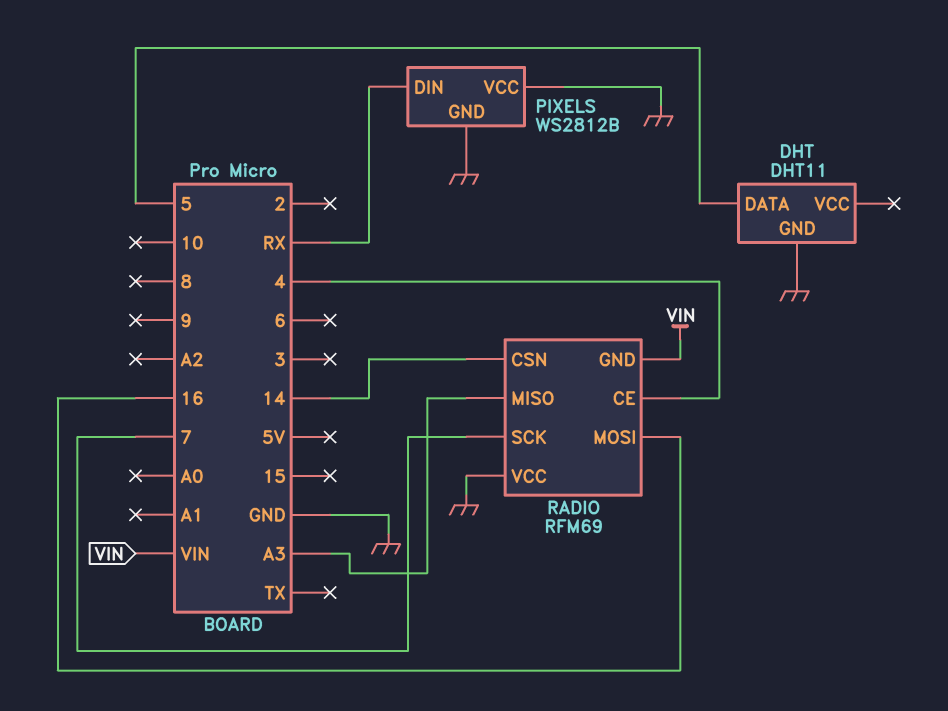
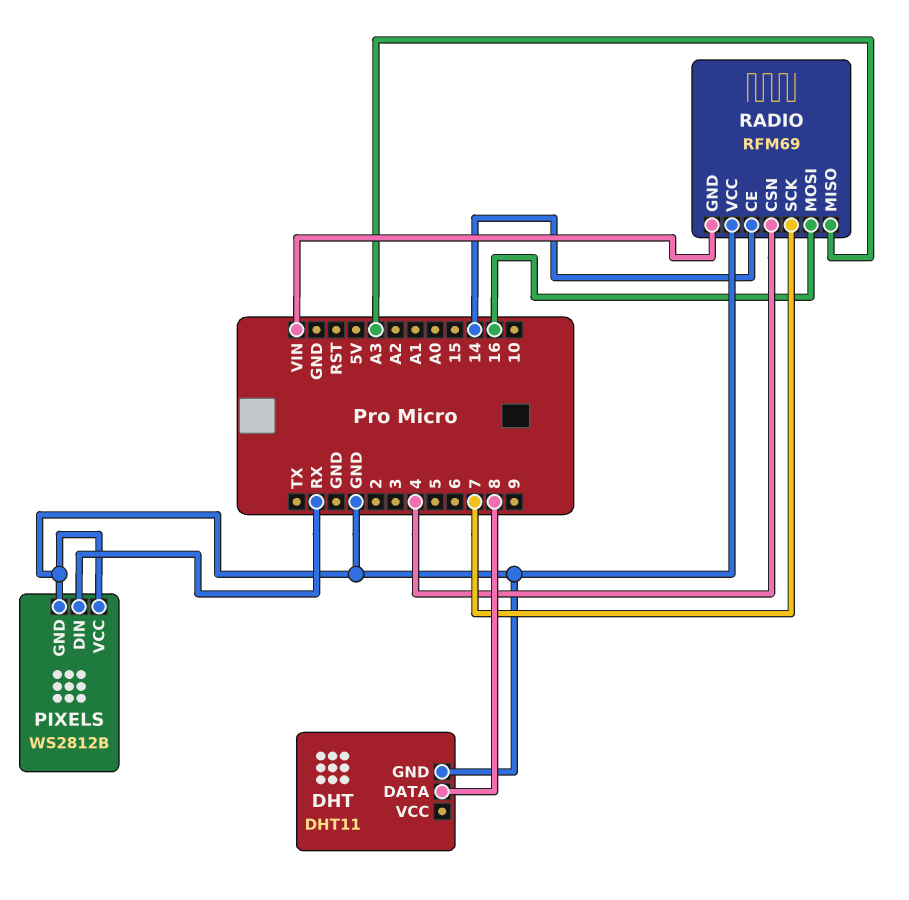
DHT pin DATA: 5 -> 8
RADIO pin CE: 4 -> 14
RADIO pin CSN: 14 -> 4

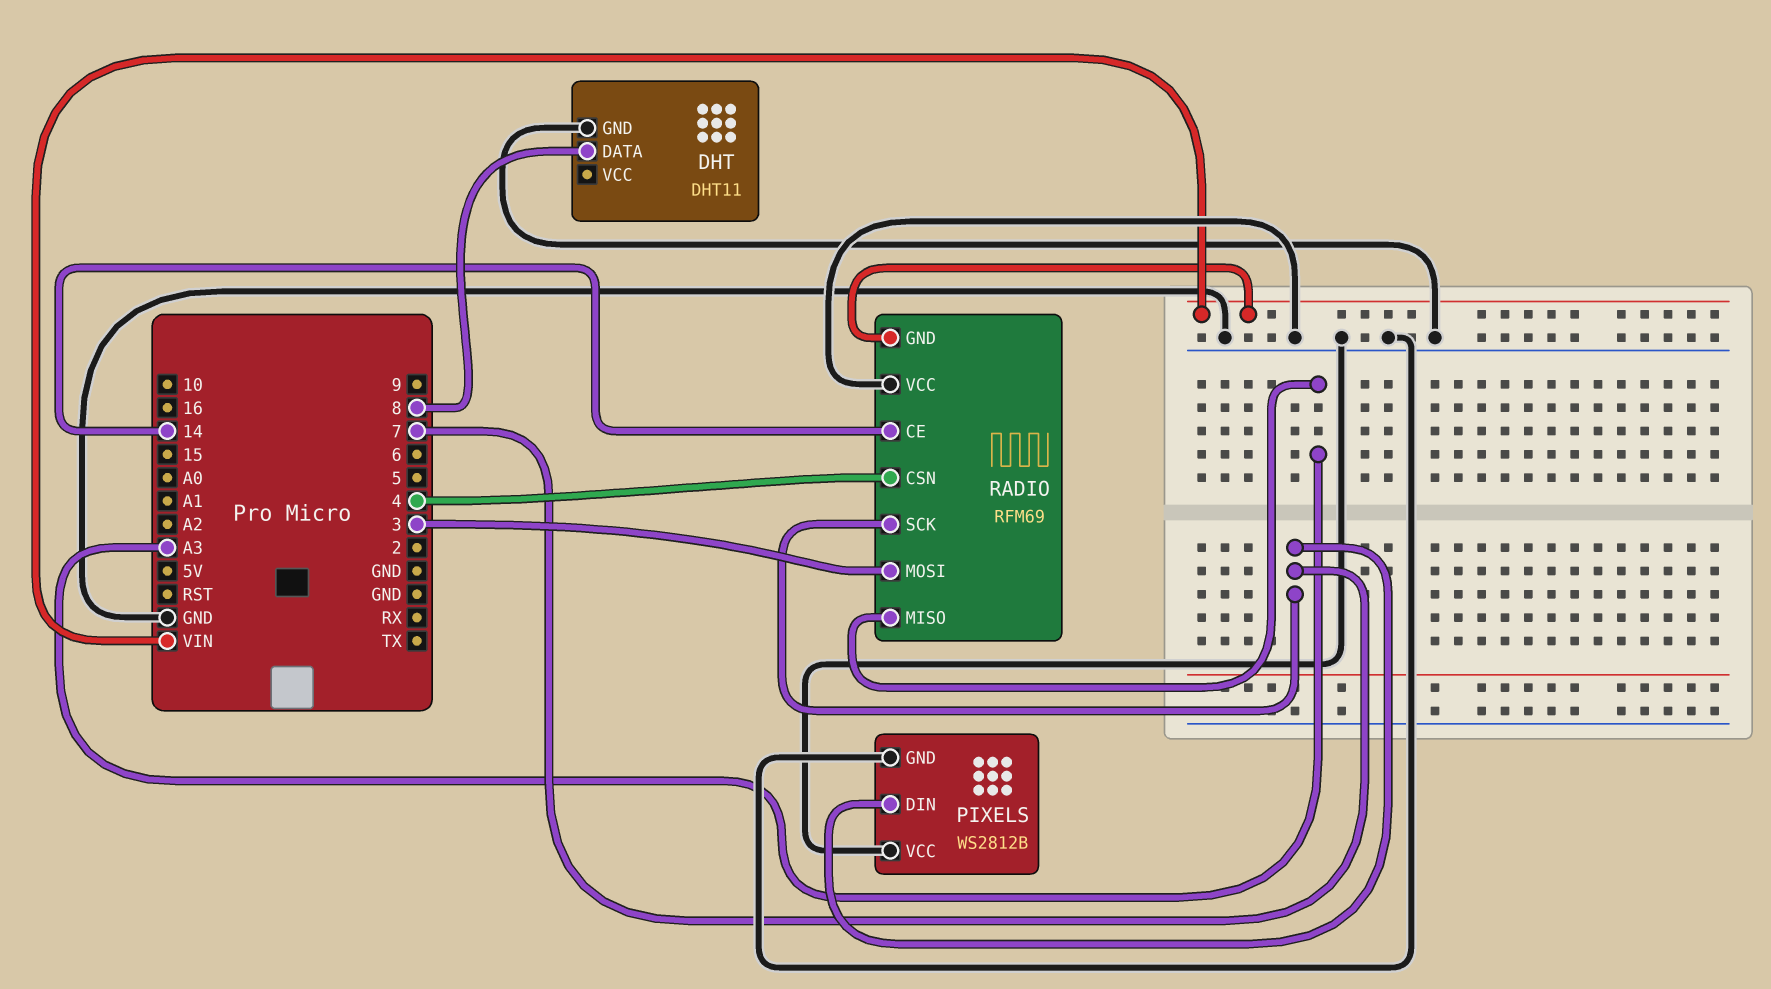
PIXELS pin DIN: RX -> 7
RADIO pin MOSI: 16 -> 3

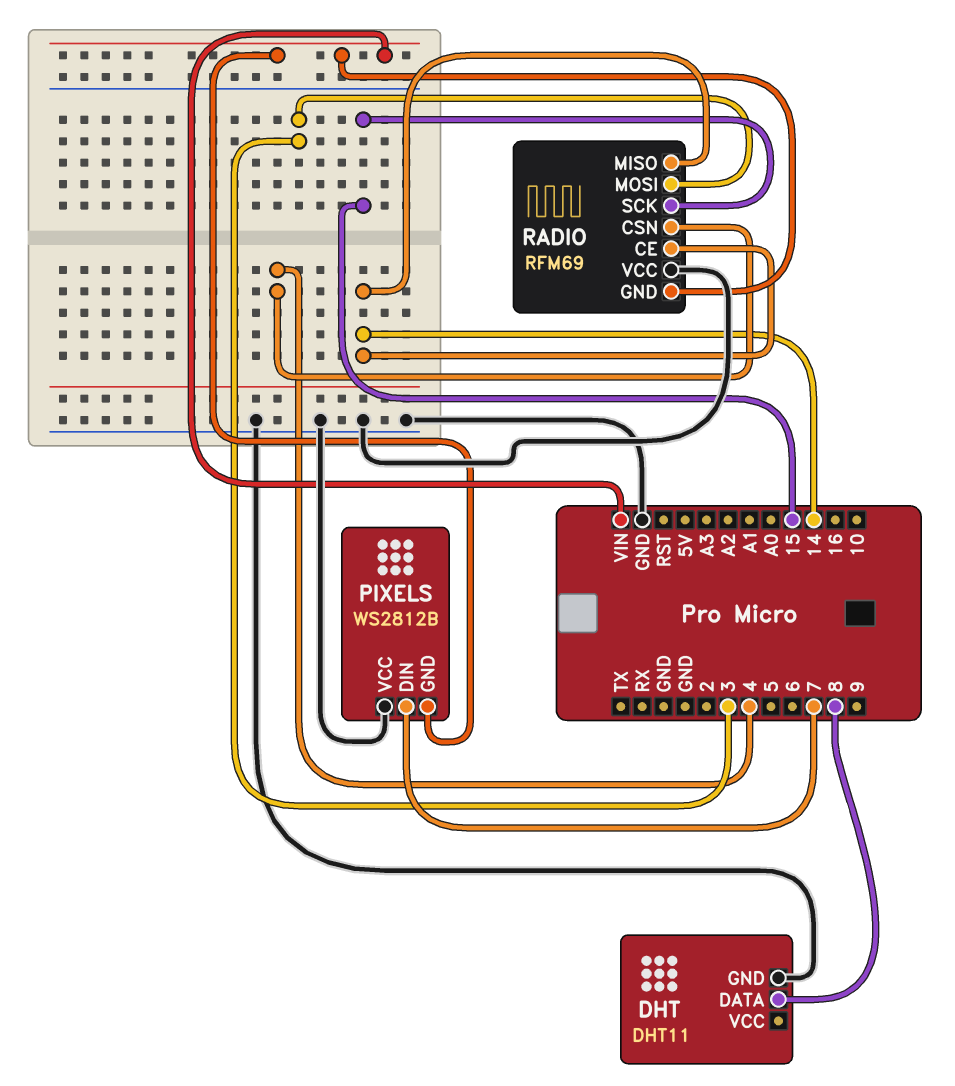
PIXELS pin GND: GND -> VIN
RADIO pin MISO: A3 -> 14
RADIO pin SCK: 7 -> 15

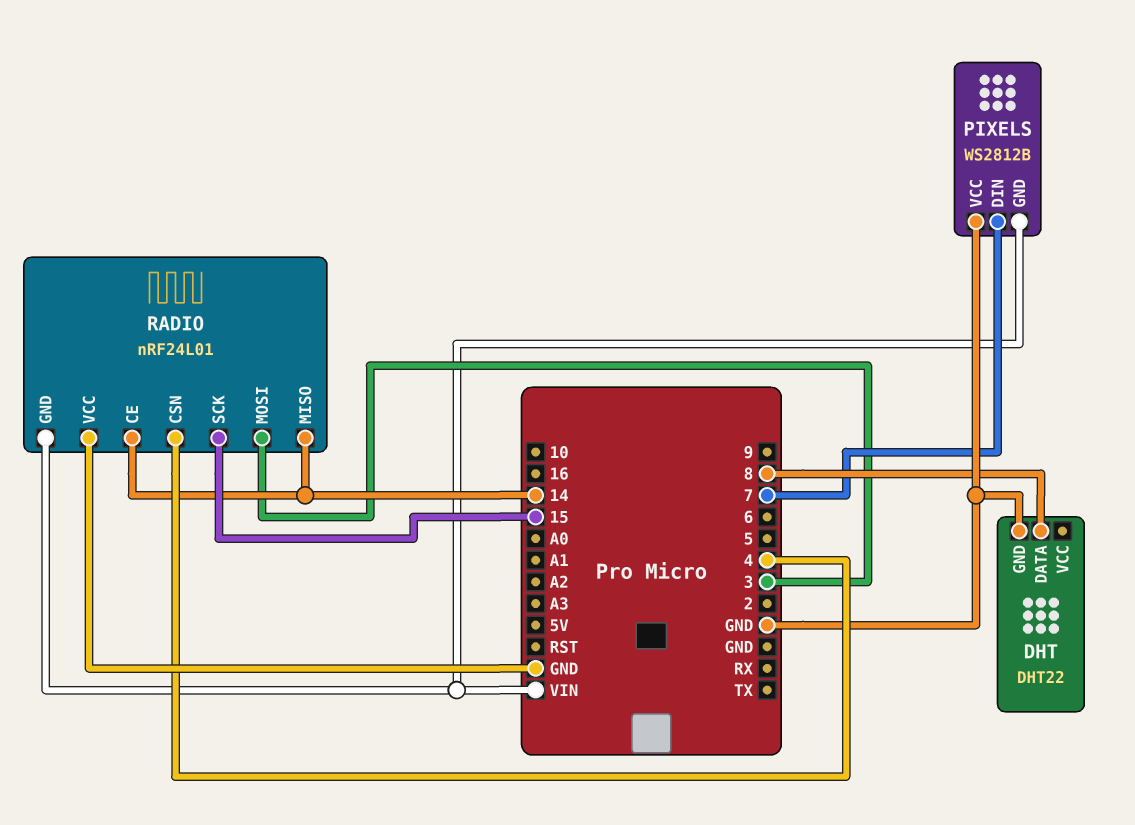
DHT: DHT11 -> DHT22
RADIO: RFM69 -> nRF24L01

